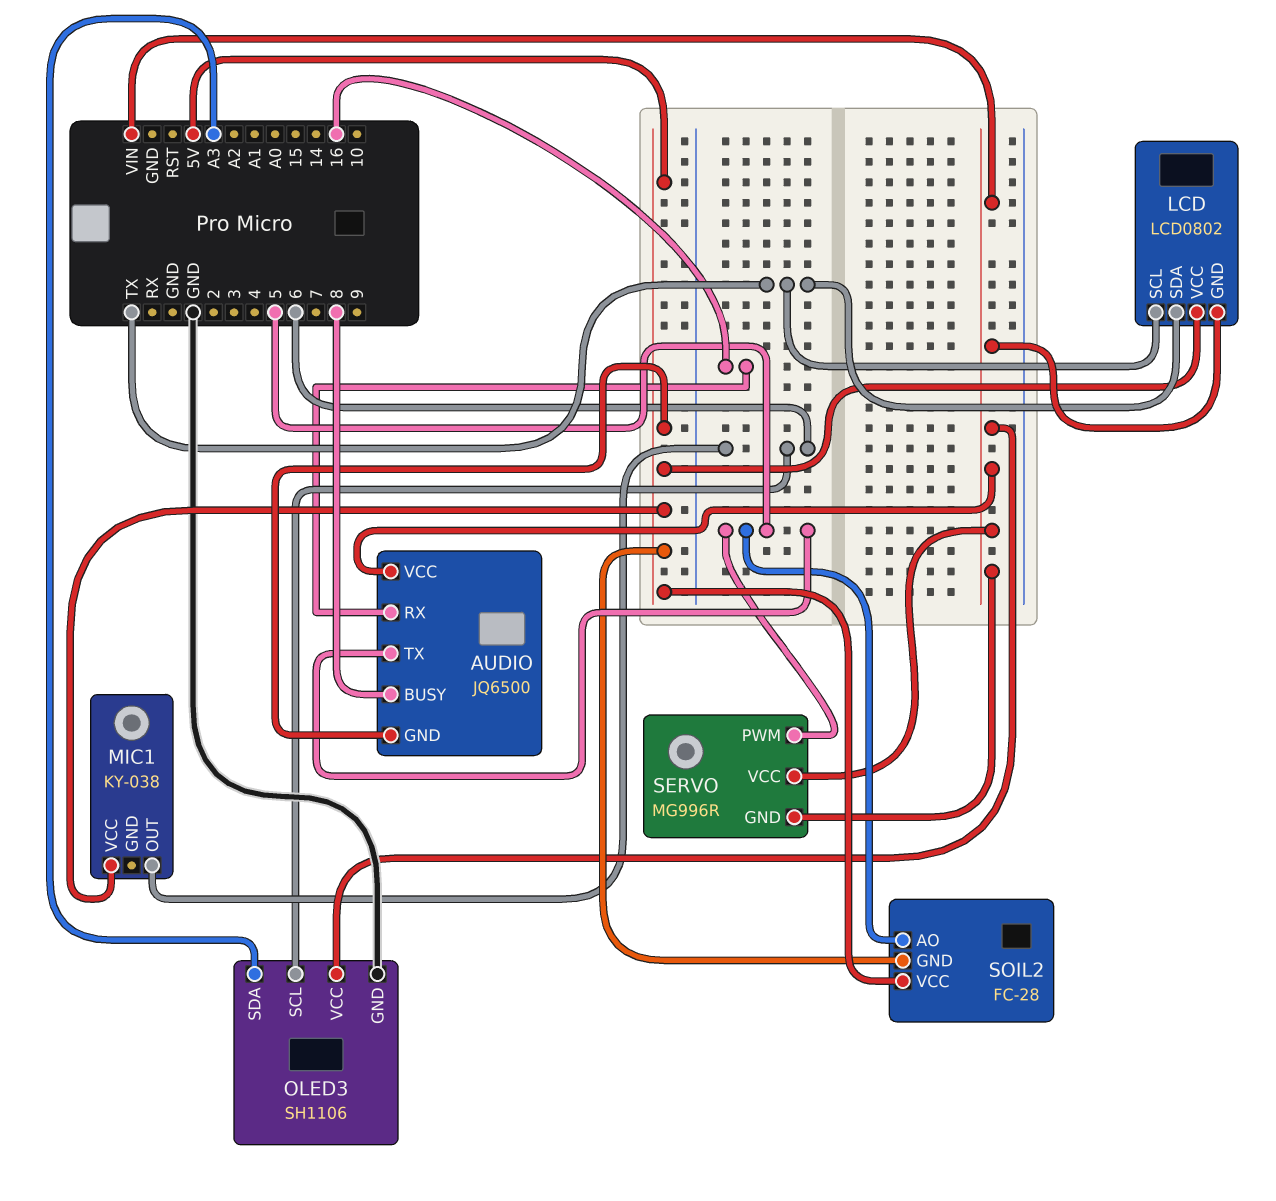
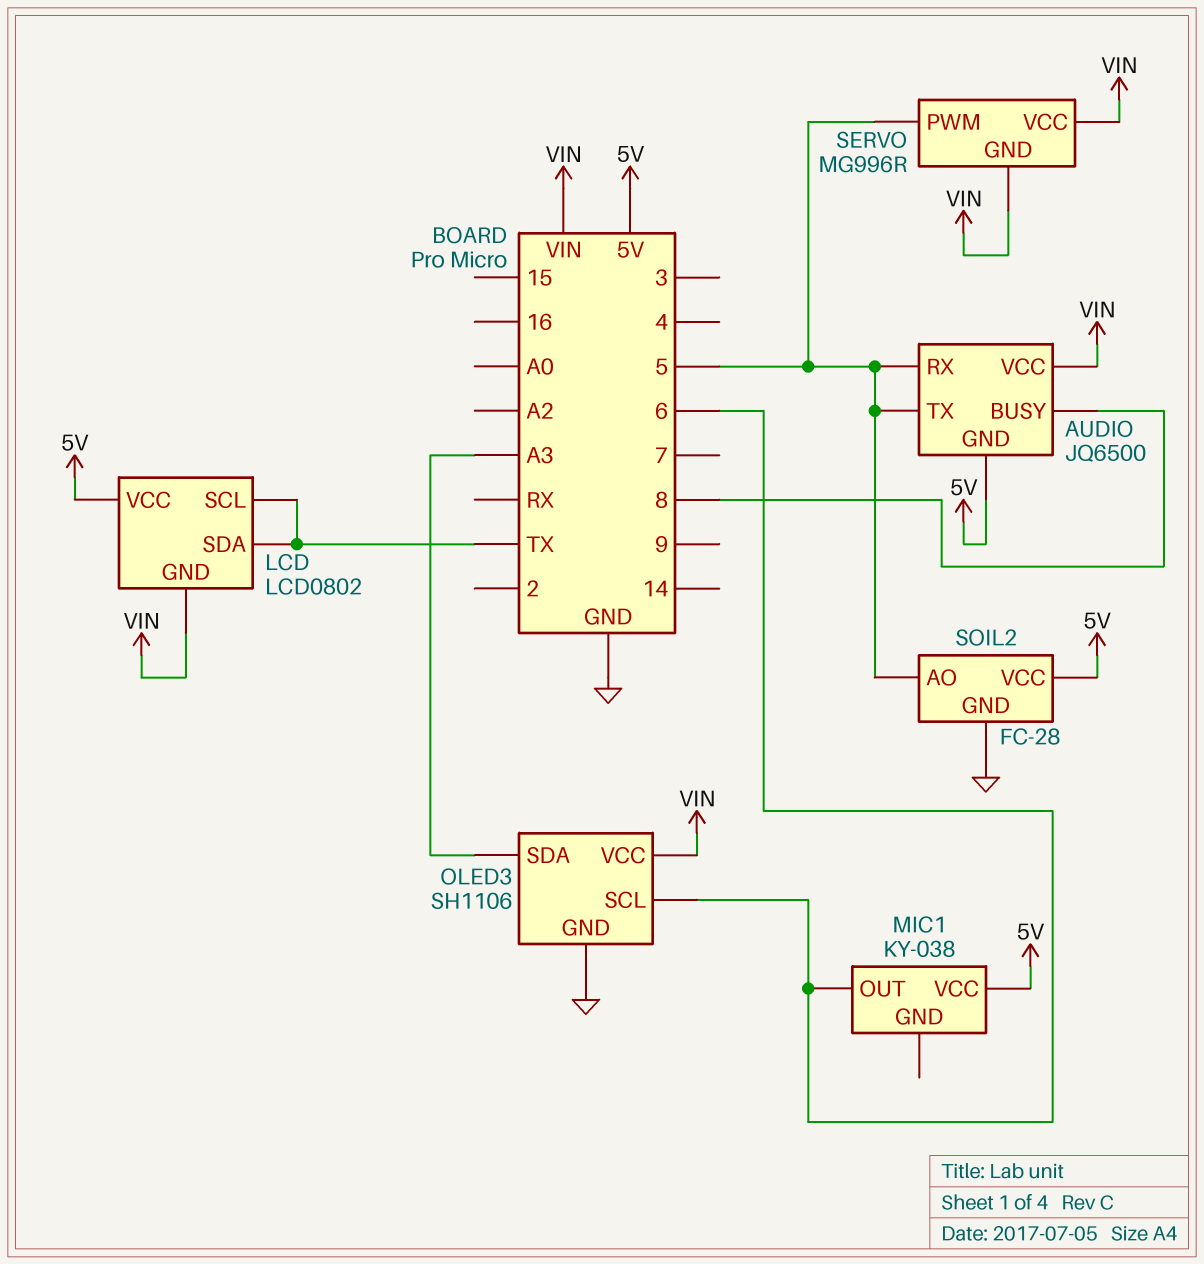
AUDIO pin RX: 16 -> 5
SOIL2 pin GND: 5V -> GND

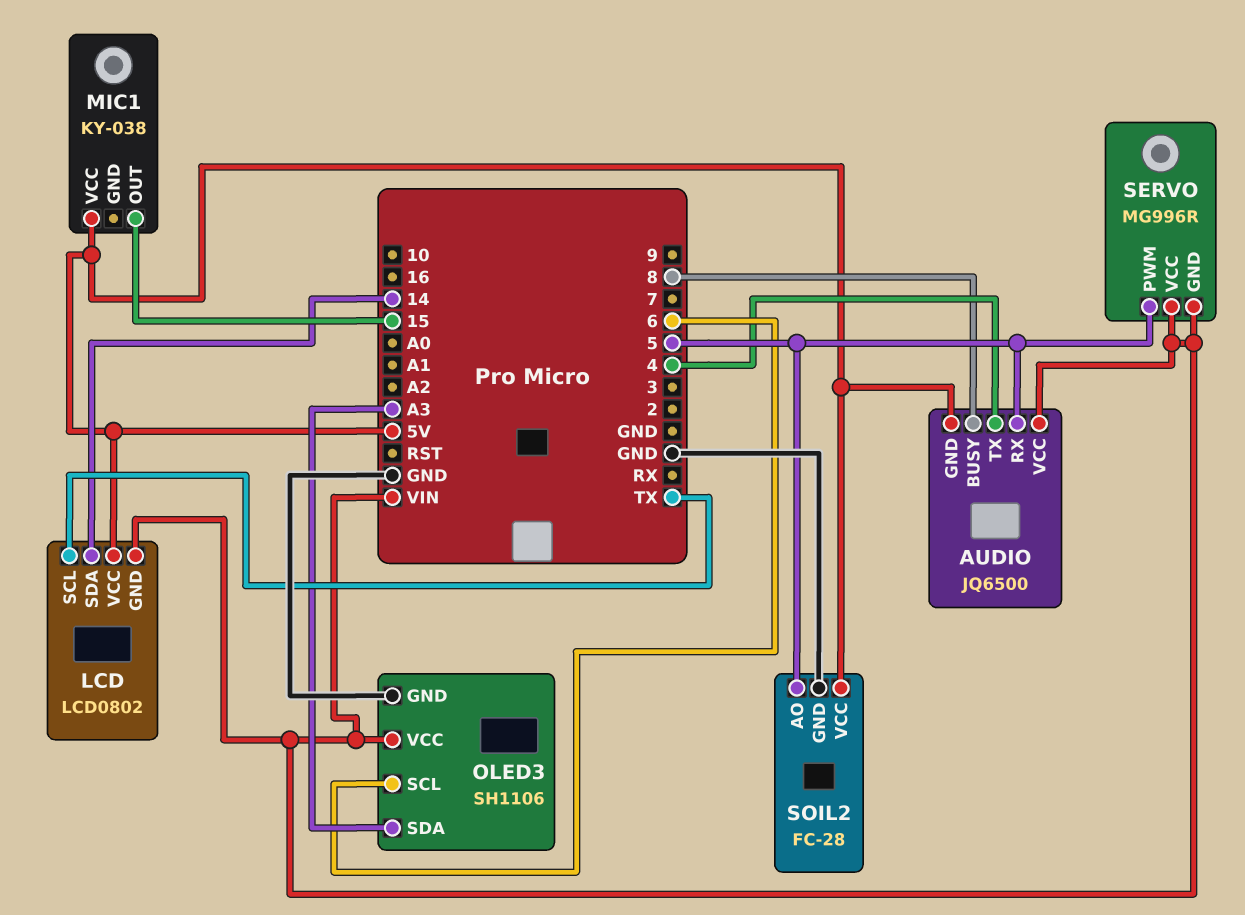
AUDIO pin TX: 5 -> 4
LCD pin SDA: TX -> 14
MIC1 pin OUT: 6 -> 15

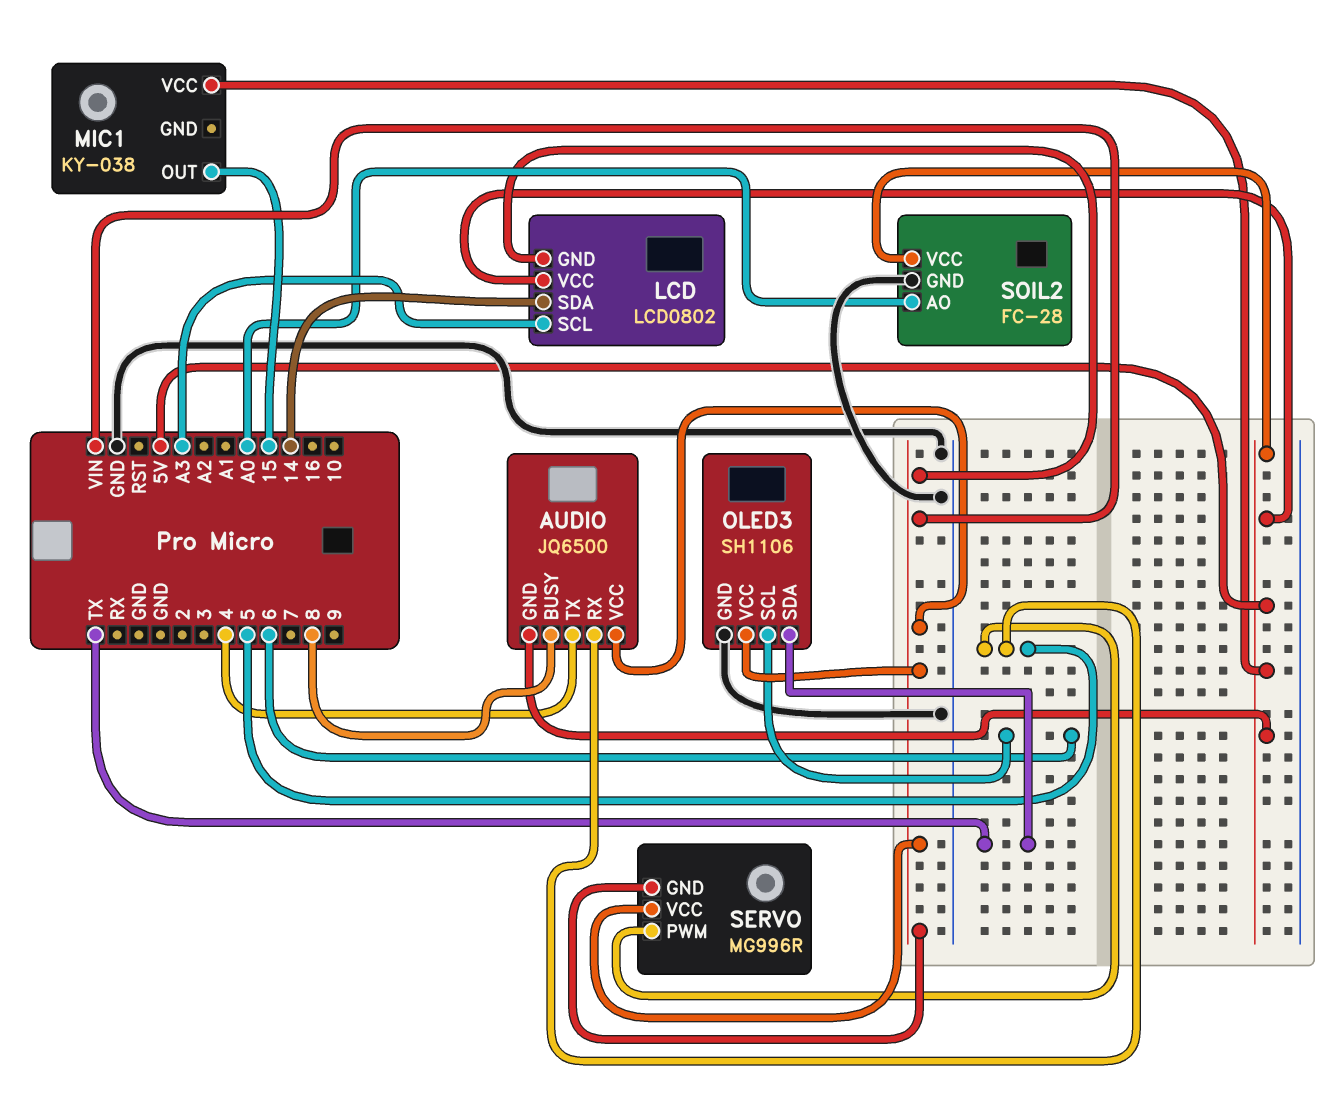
LCD pin SCL: TX -> A3
OLED3 pin SDA: A3 -> TX
SOIL2 pin AO: 5 -> A0

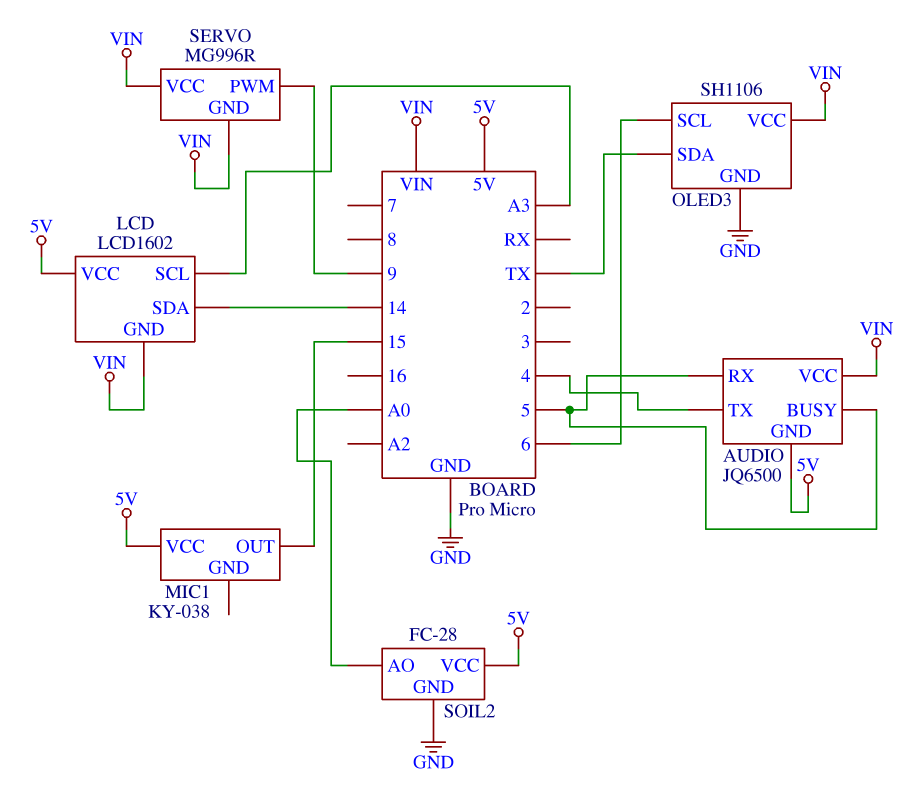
AUDIO pin BUSY: 8 -> 5
LCD: LCD0802 -> LCD1602
SERVO pin PWM: 5 -> 9

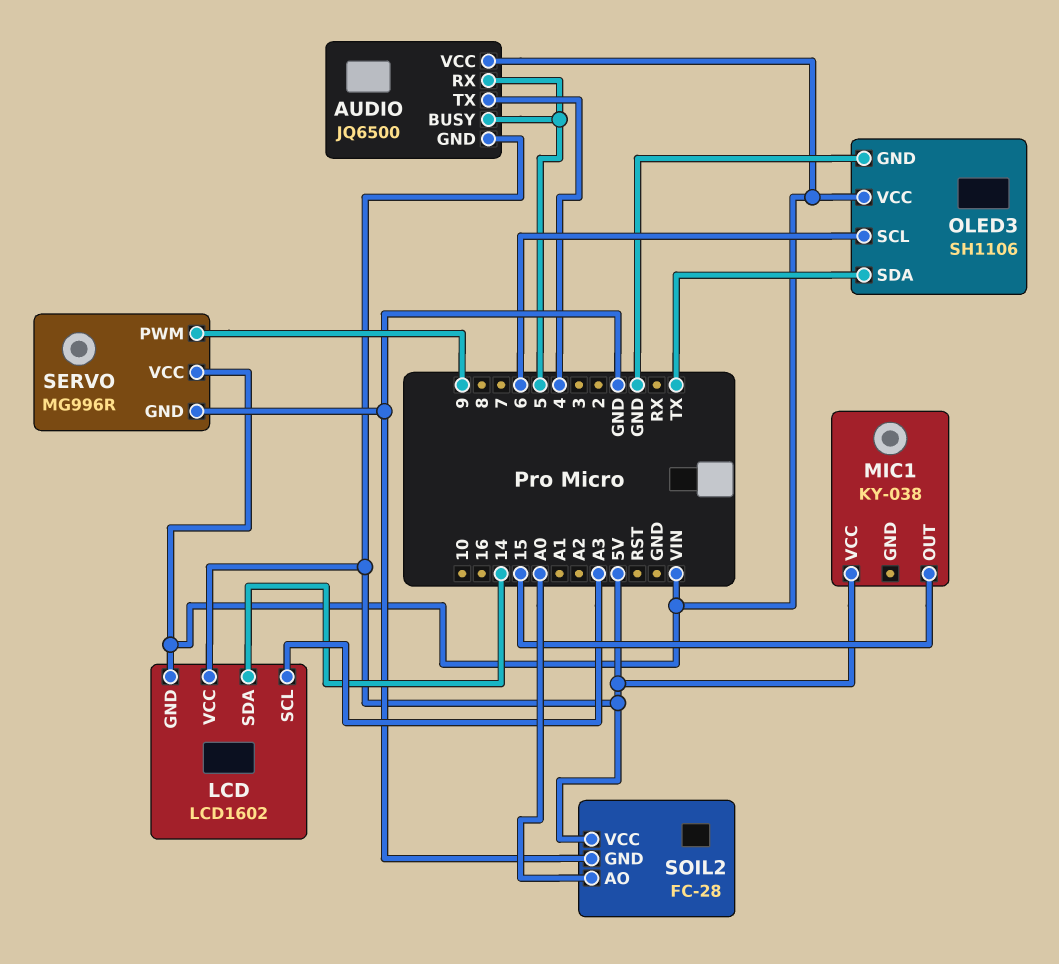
SERVO pin GND: VIN -> GND

